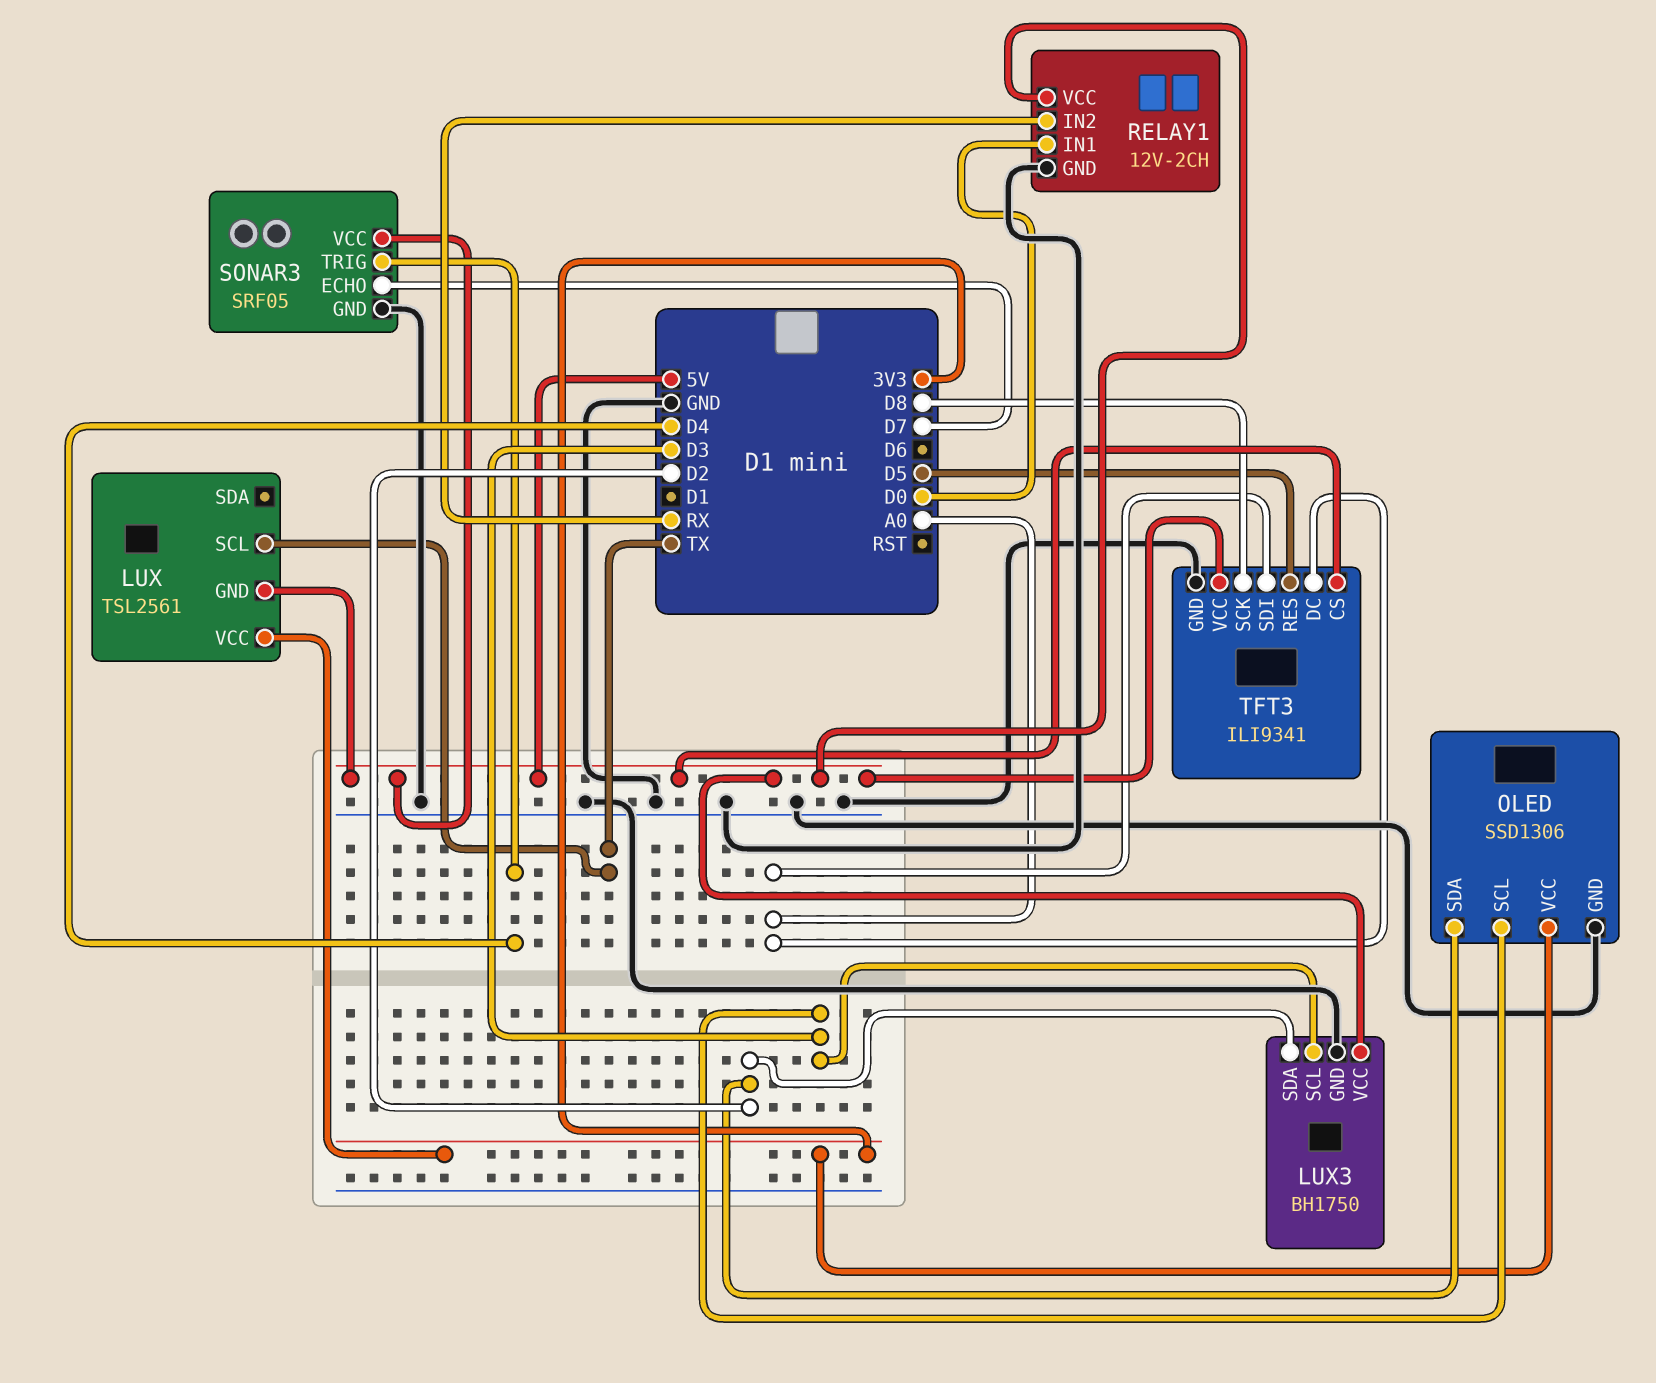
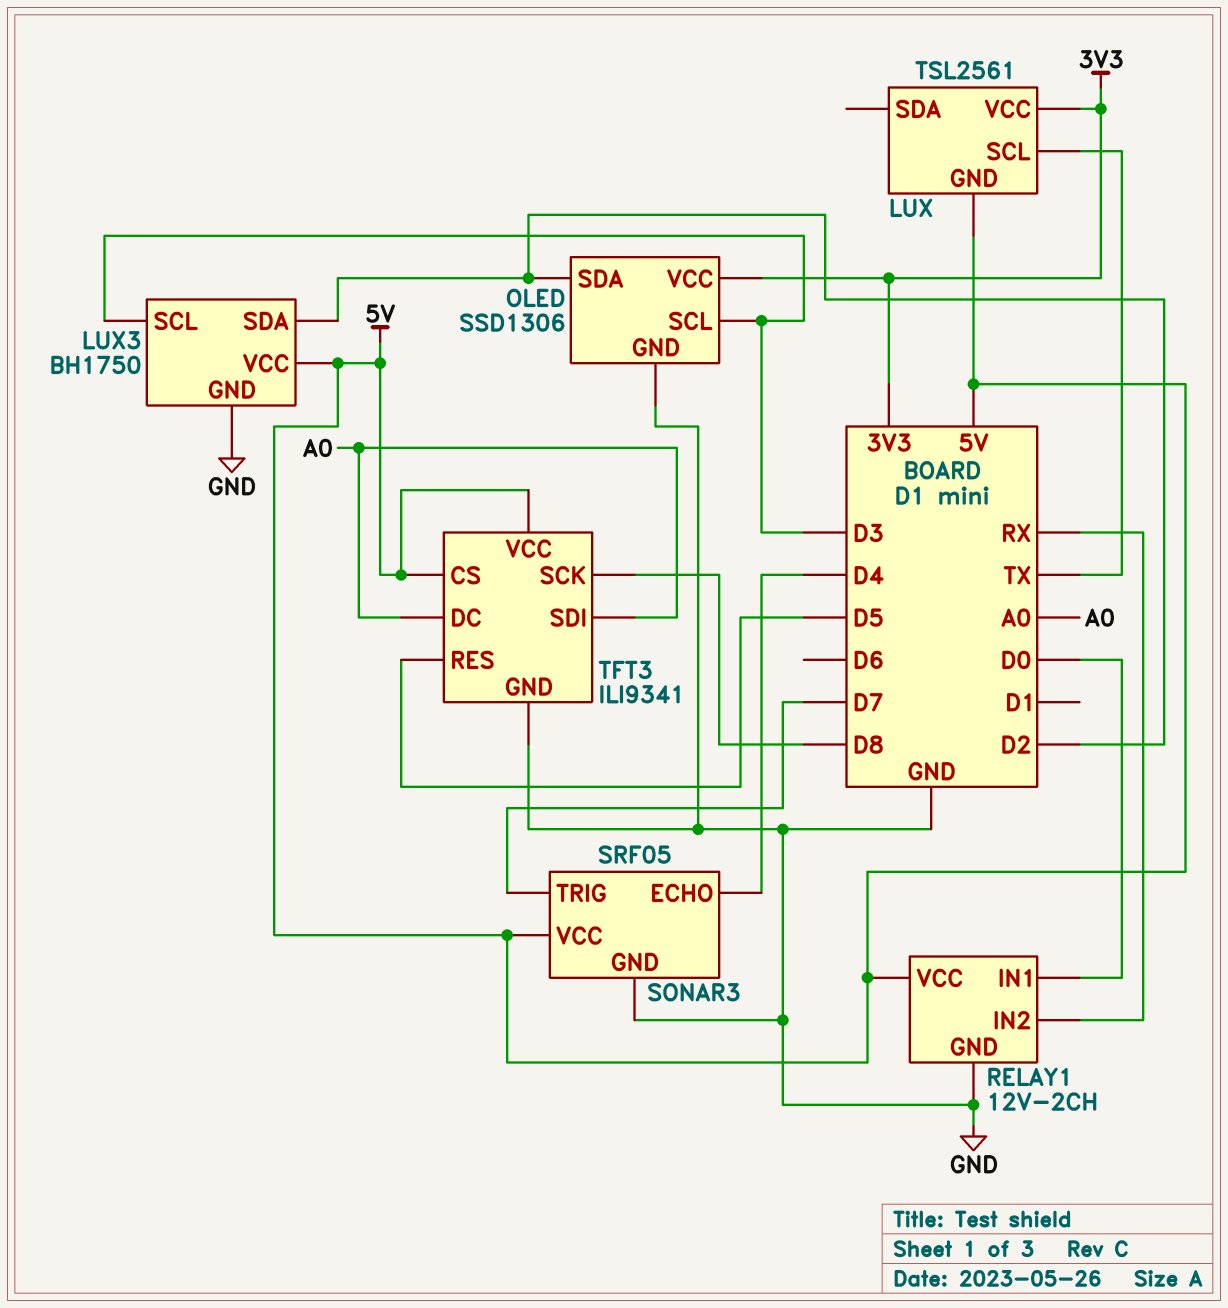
SONAR3 pin ECHO: D7 -> D4
SONAR3 pin TRIG: D4 -> D7

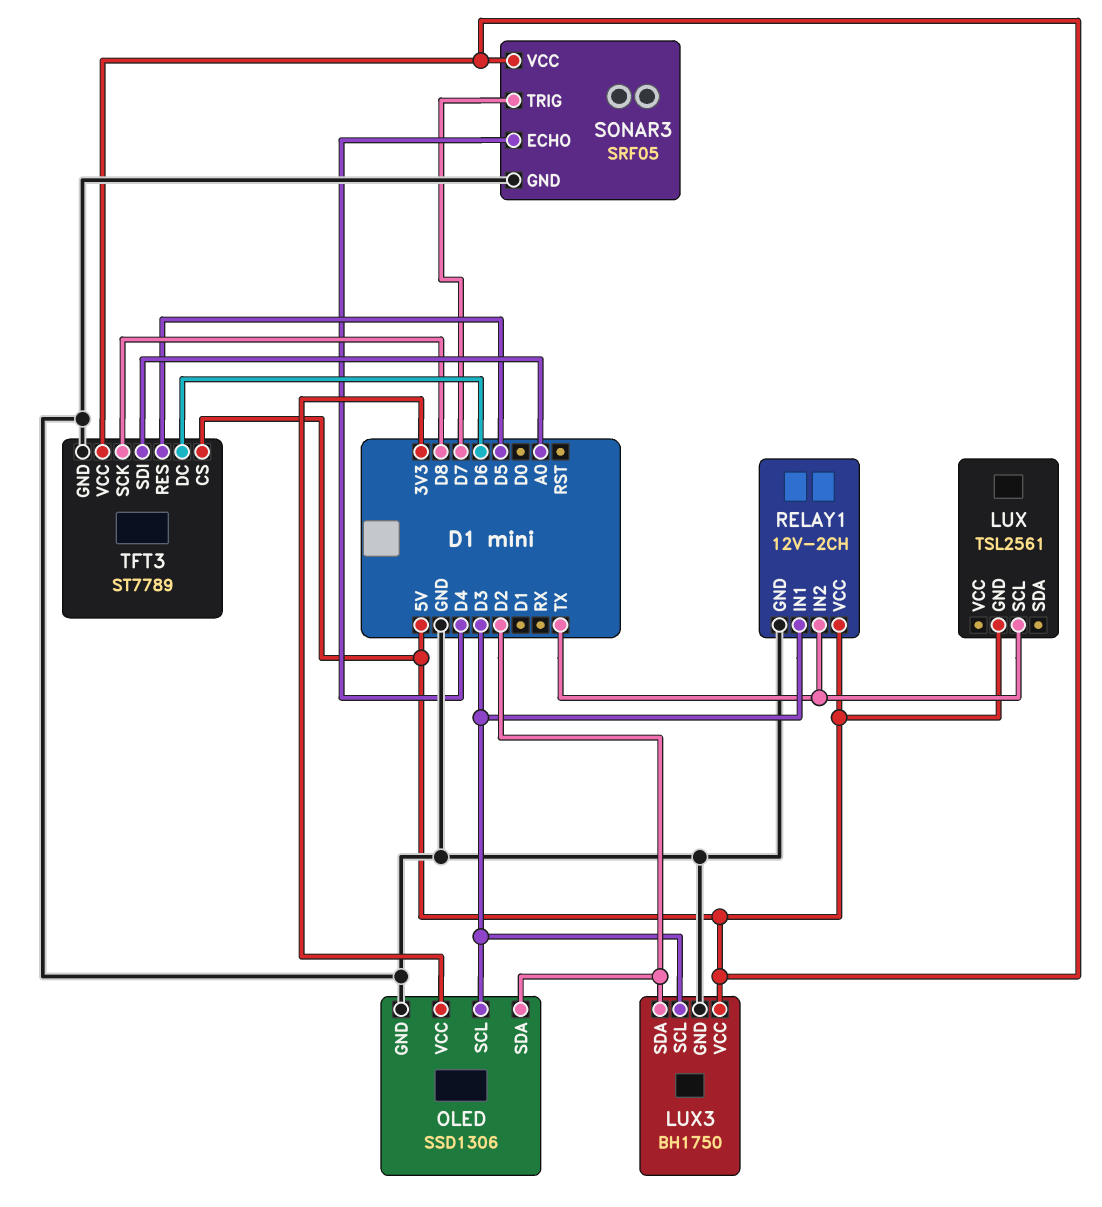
LUX pin VCC: 3V3 -> none
RELAY1 pin IN1: D0 -> D3
RELAY1 pin IN2: RX -> TX
TFT3: ILI9341 -> ST7789
TFT3 pin DC: A0 -> D6

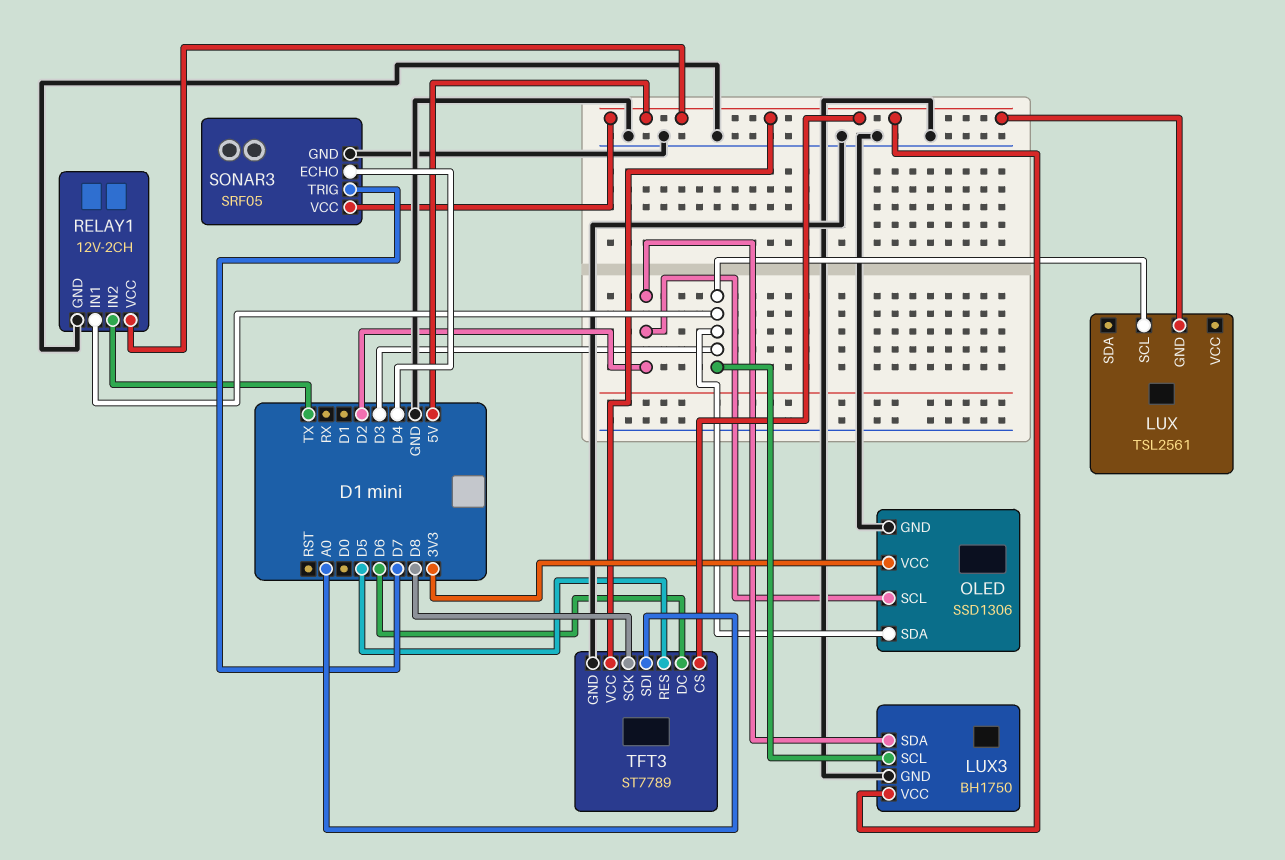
LUX pin SCL: TX -> D3
OLED pin SCL: D3 -> D2
OLED pin SDA: D2 -> D3

